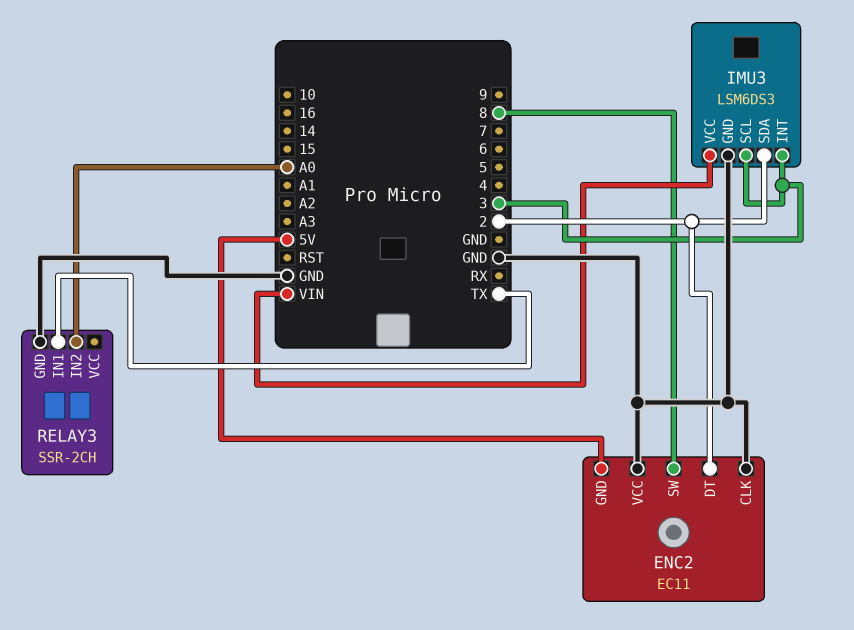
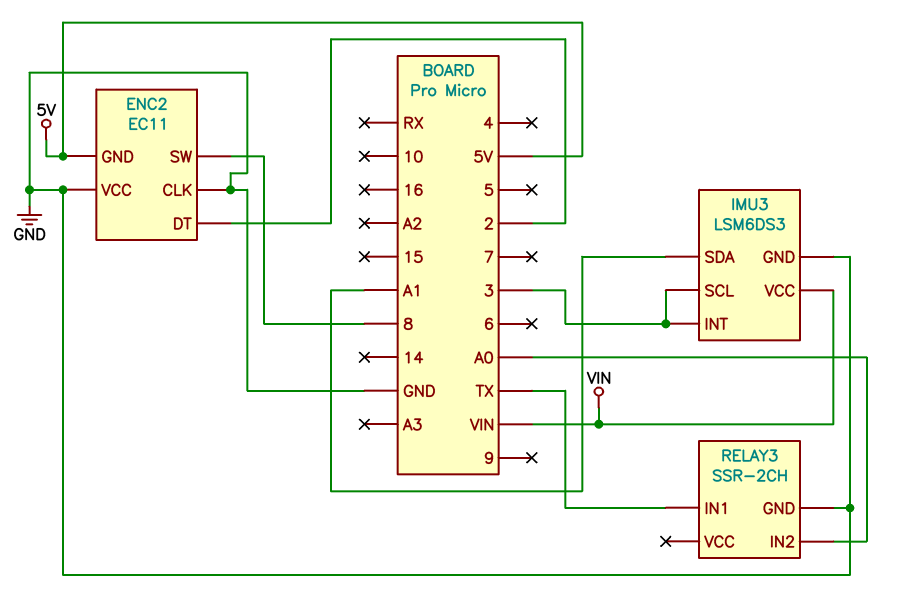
IMU3 pin SDA: 2 -> A1

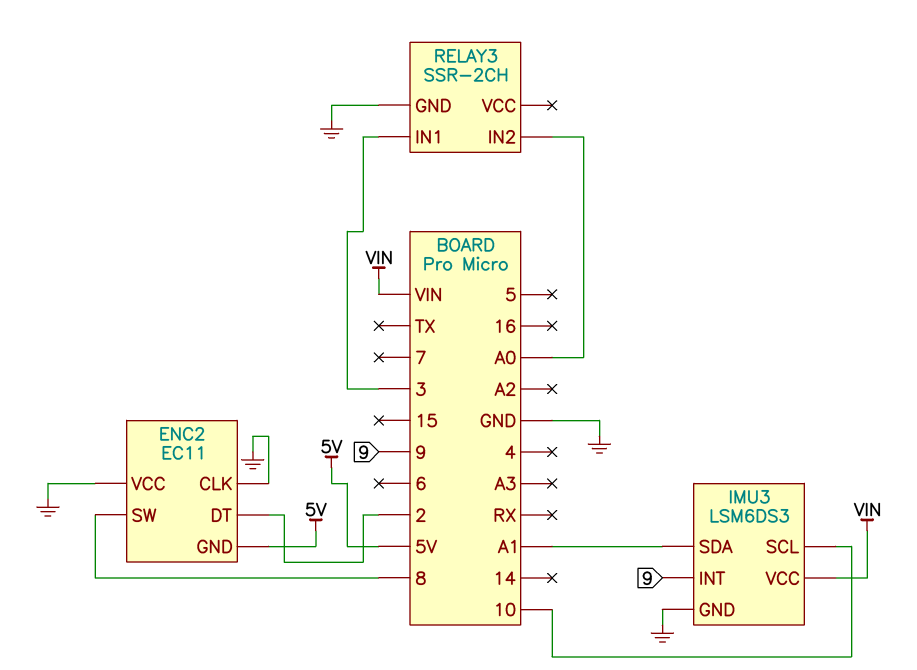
IMU3 pin INT: 3 -> 9
IMU3 pin SCL: 3 -> 10
RELAY3 pin IN1: TX -> 3

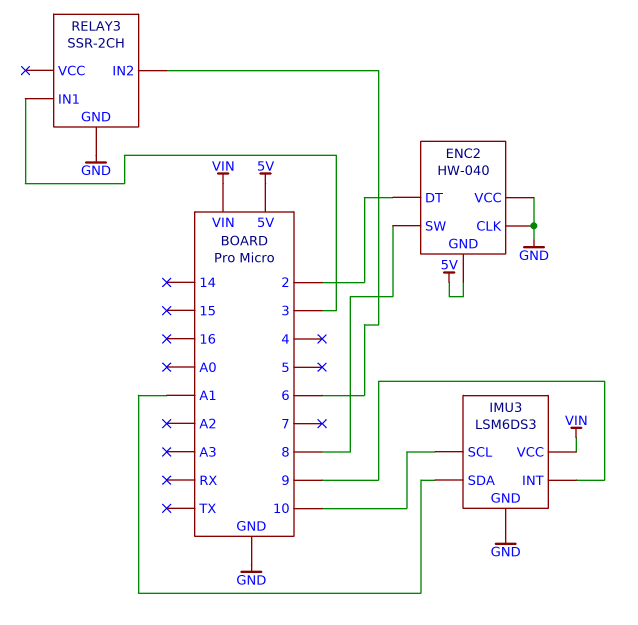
ENC2: EC11 -> HW-040
RELAY3 pin IN2: A0 -> 6

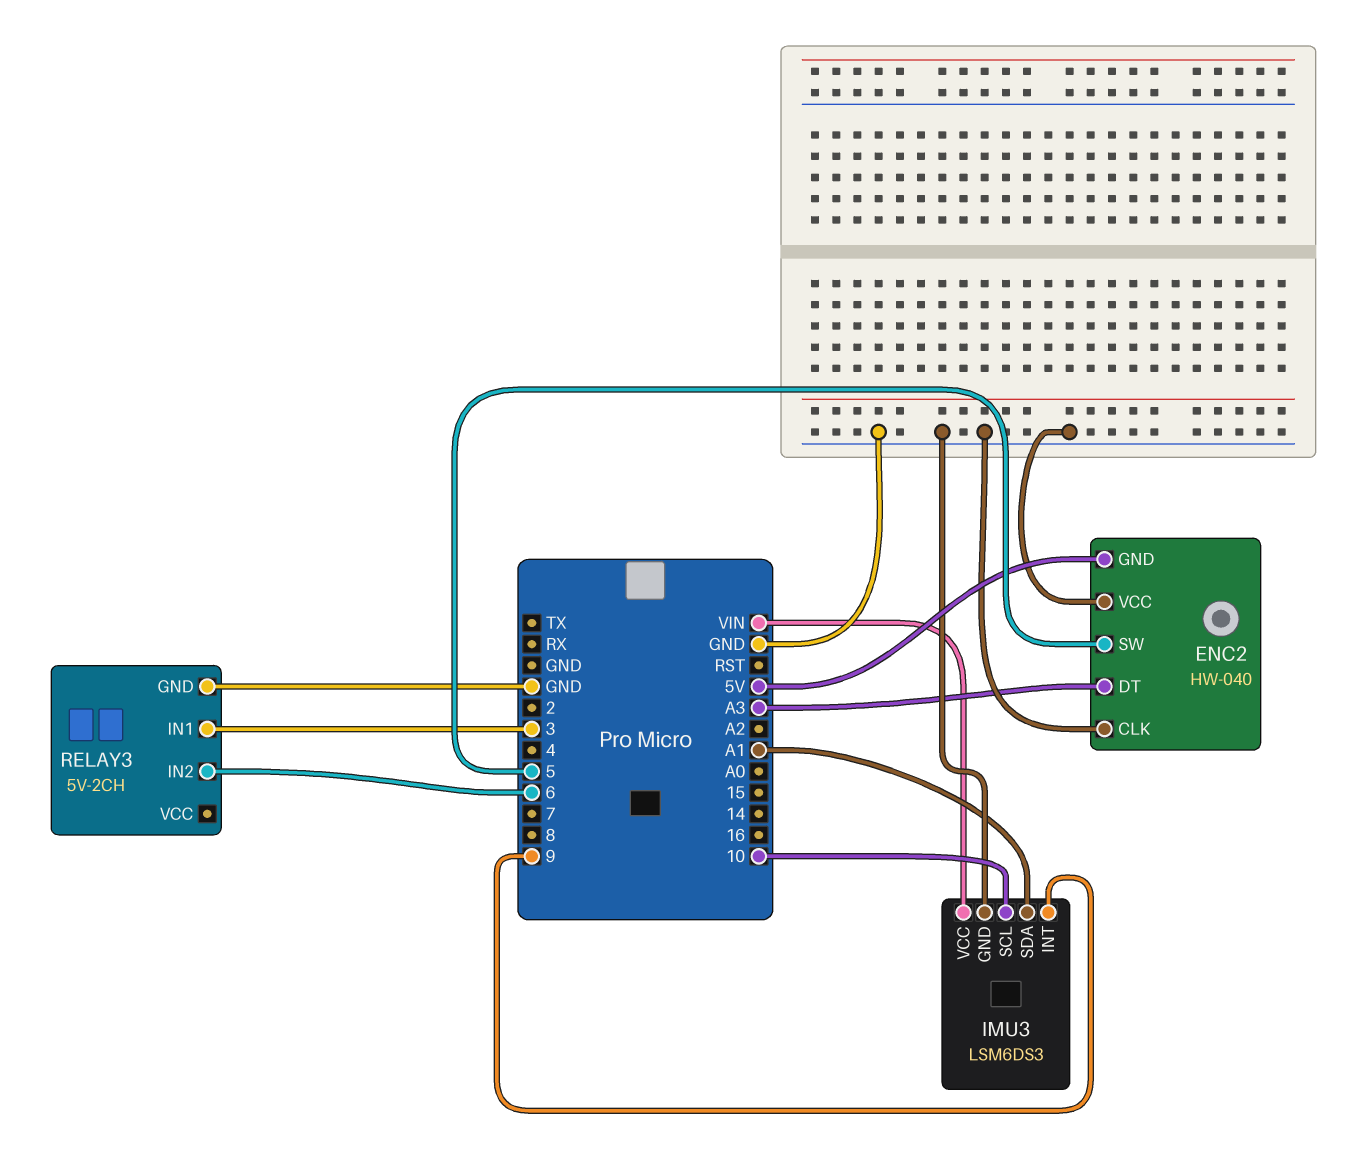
ENC2 pin DT: 2 -> A3
ENC2 pin SW: 8 -> 5
RELAY3: SSR-2CH -> 5V-2CH

